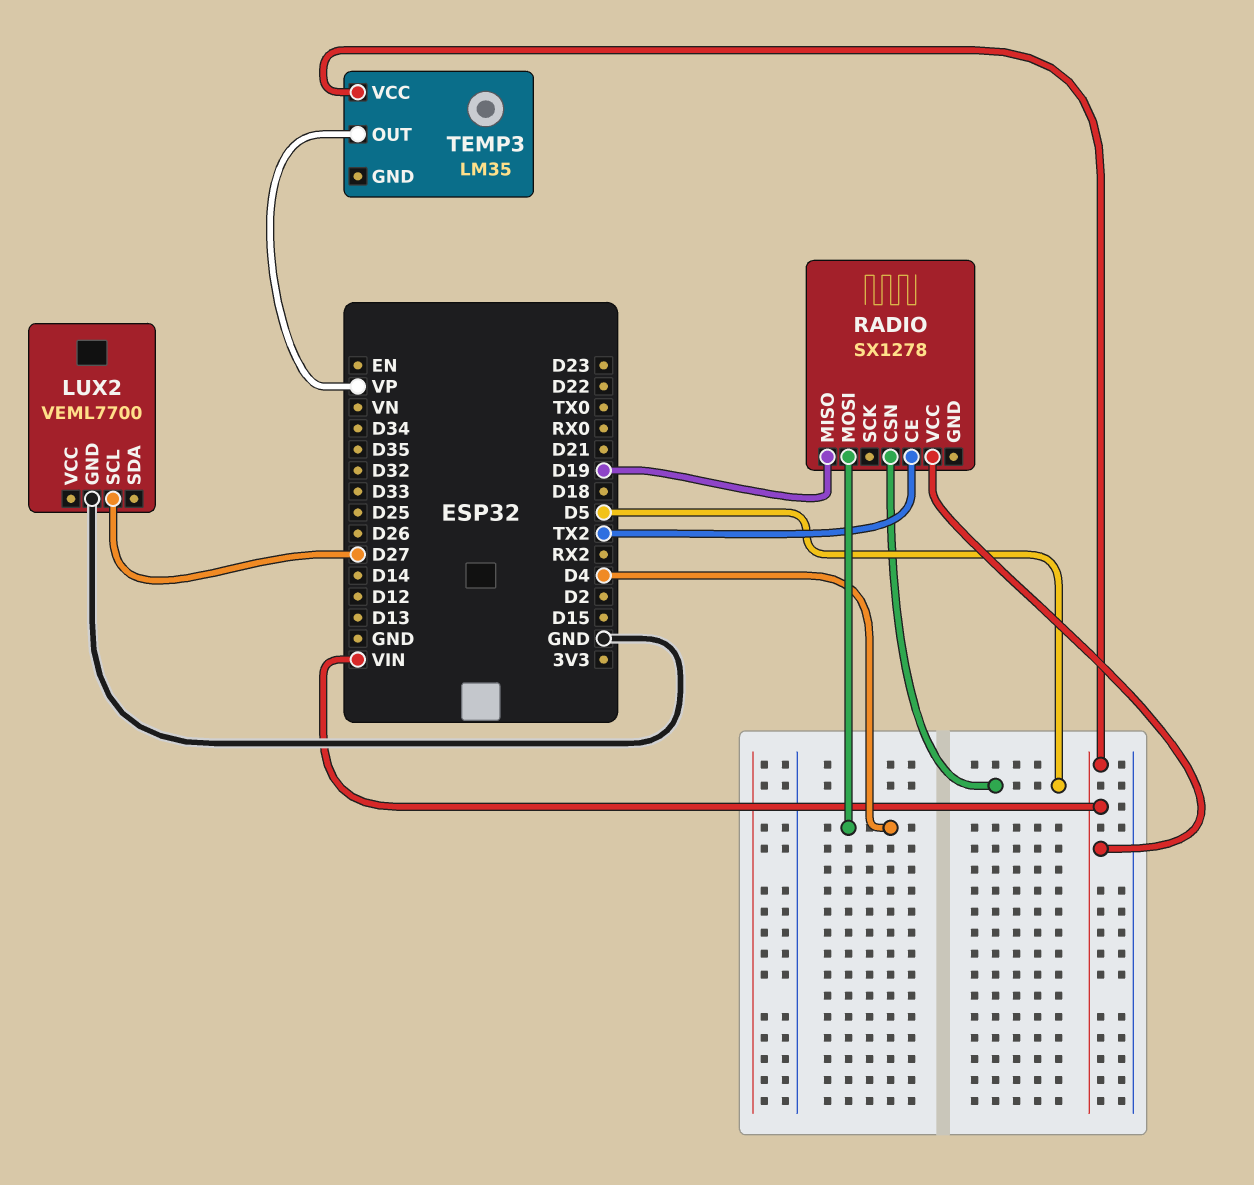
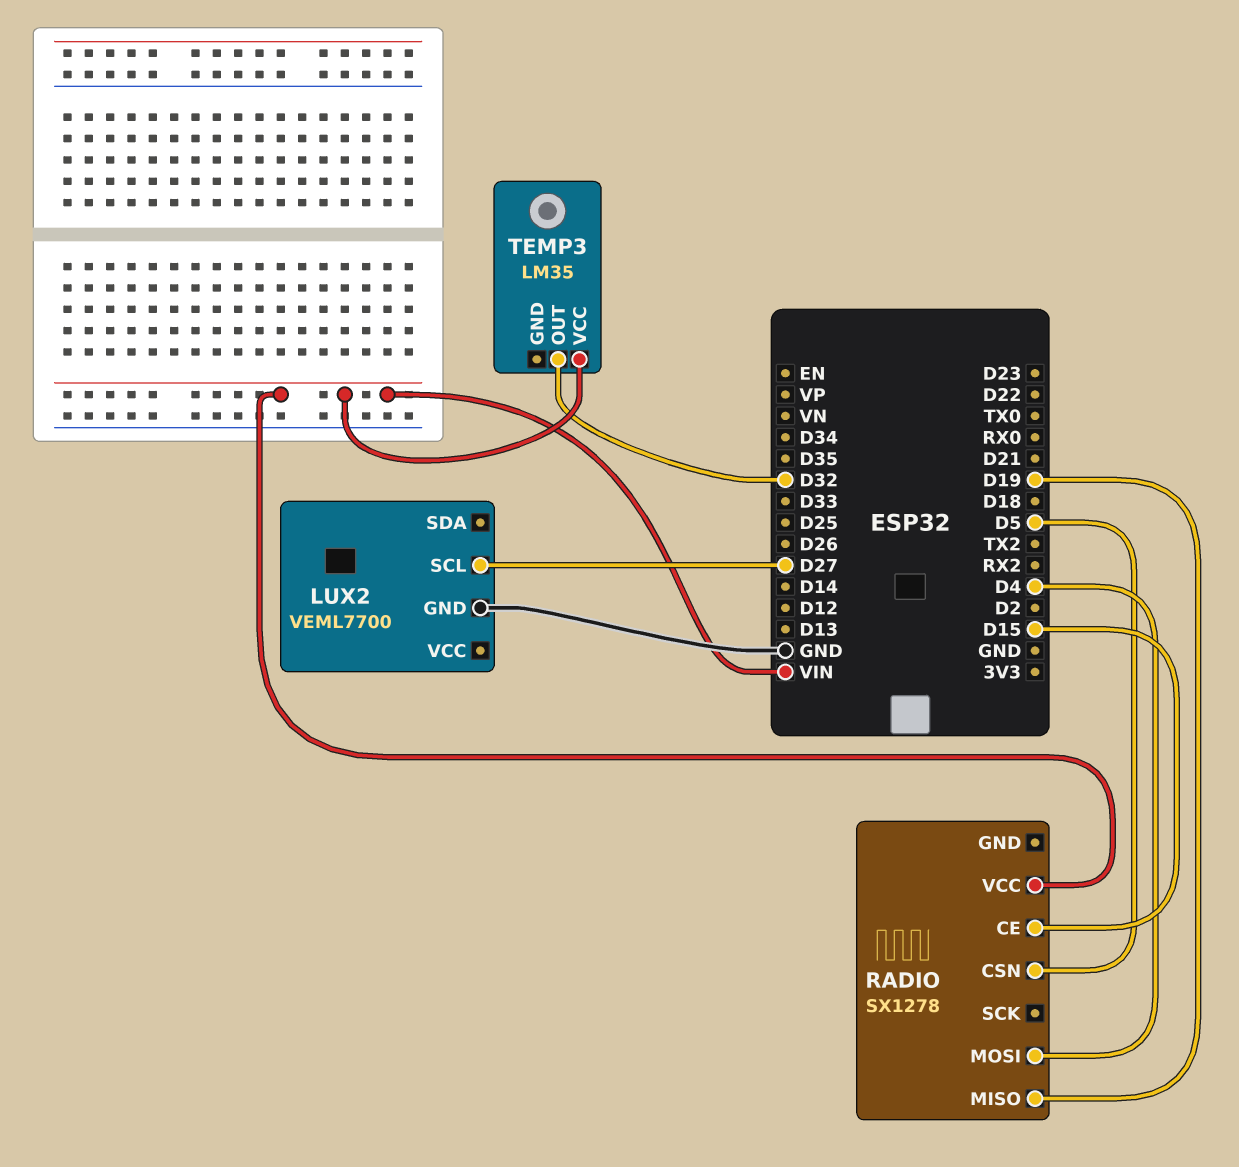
RADIO pin CE: TX2 -> D15
TEMP3 pin OUT: VP -> D32

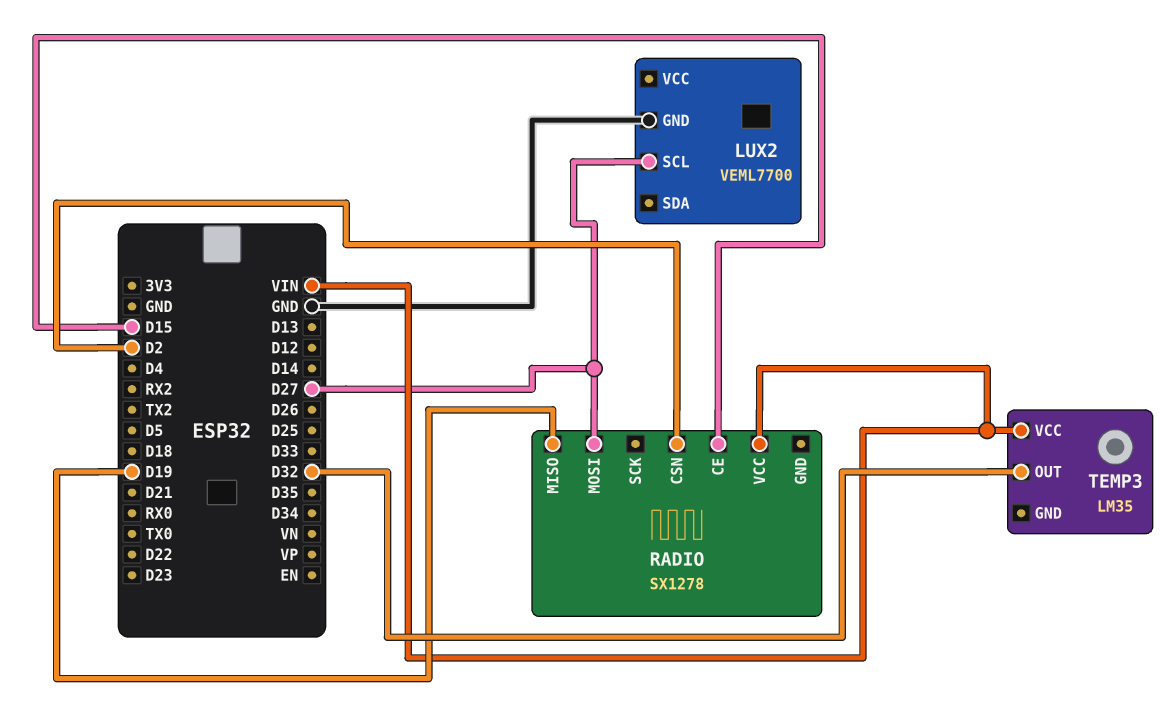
RADIO pin CSN: D5 -> D2
RADIO pin MOSI: D4 -> D27

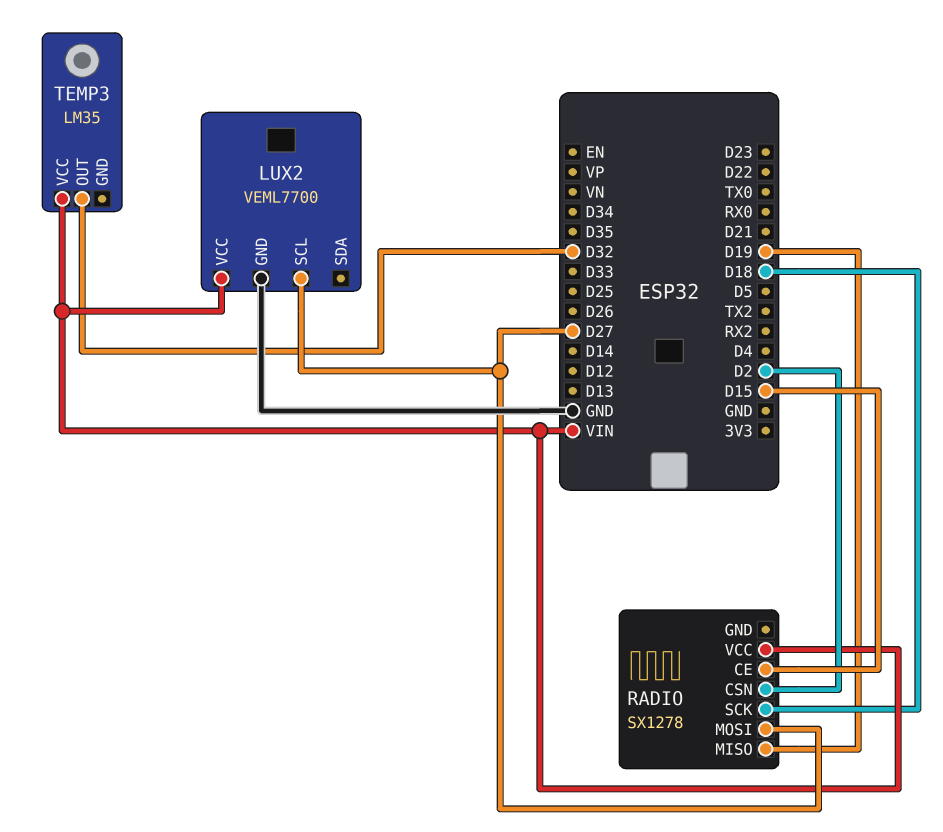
LUX2 pin VCC: none -> VIN
RADIO pin SCK: none -> D18

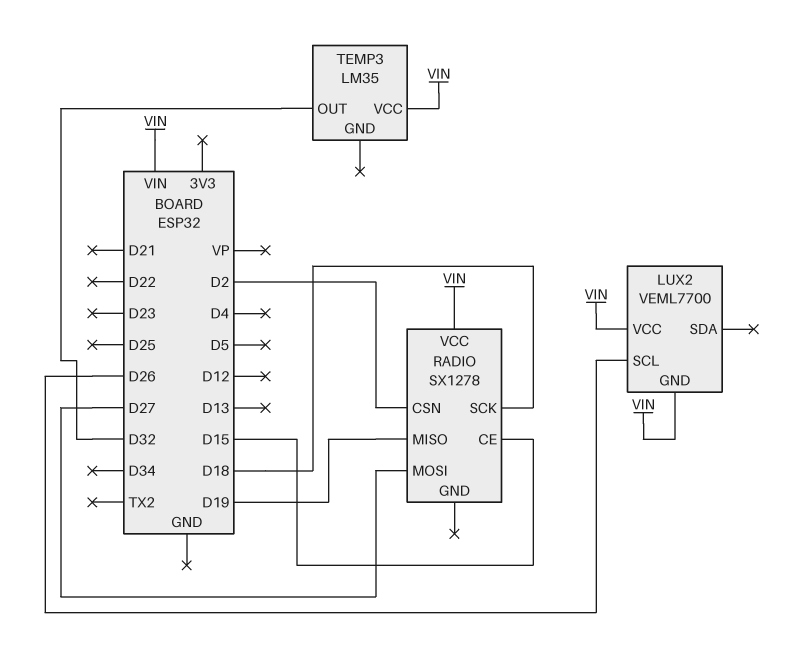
LUX2 pin GND: GND -> VIN
LUX2 pin SCL: D27 -> D26

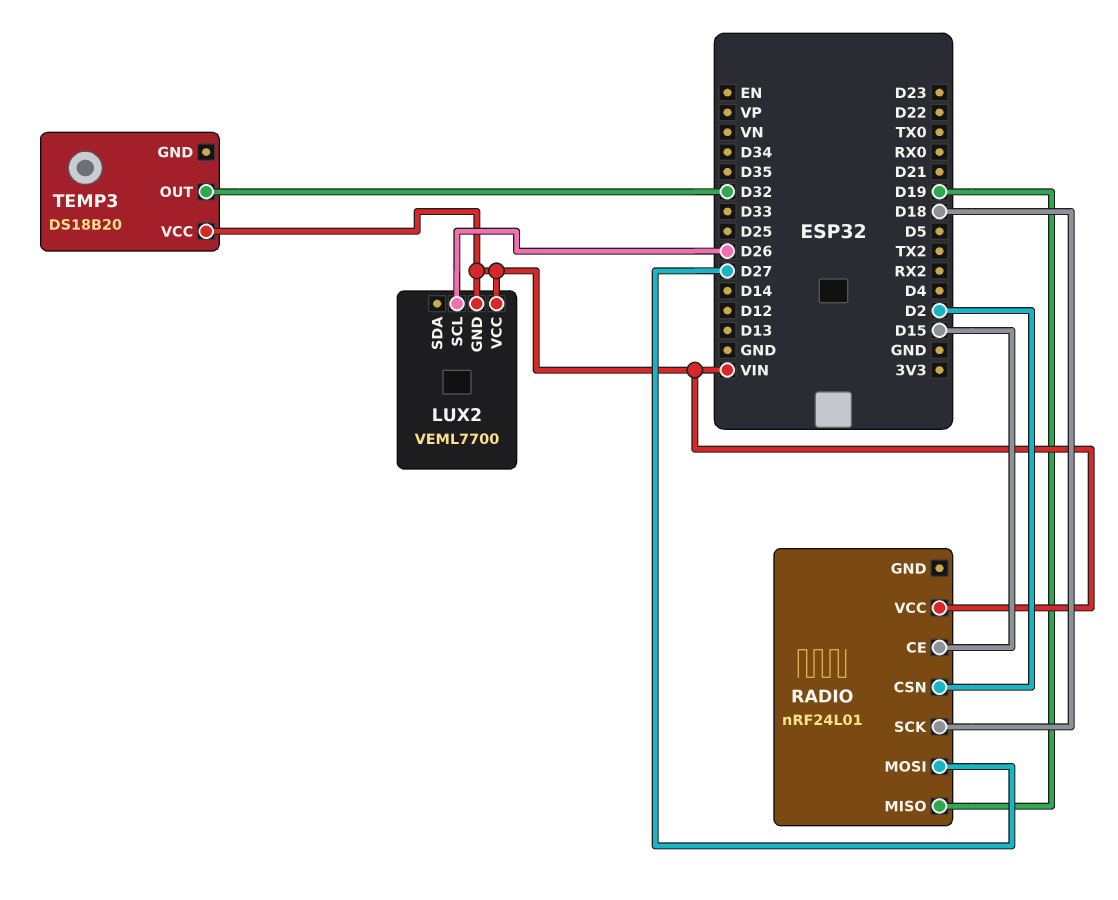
RADIO: SX1278 -> nRF24L01
TEMP3: LM35 -> DS18B20

